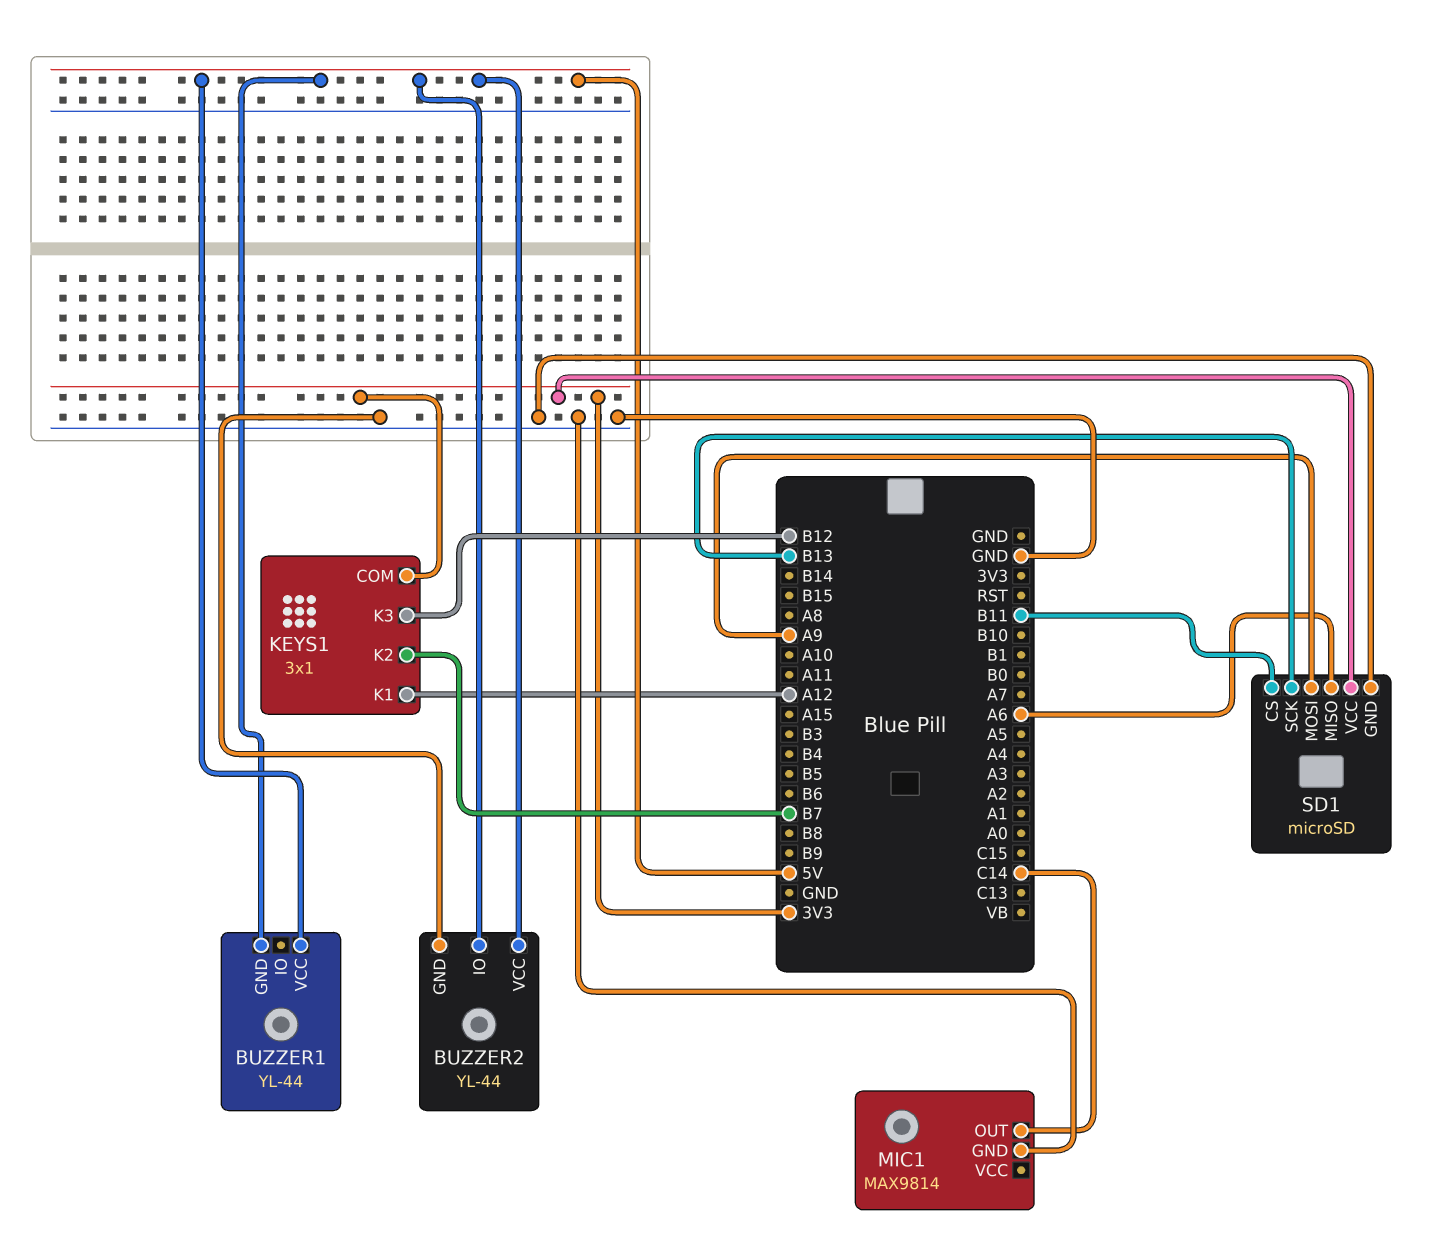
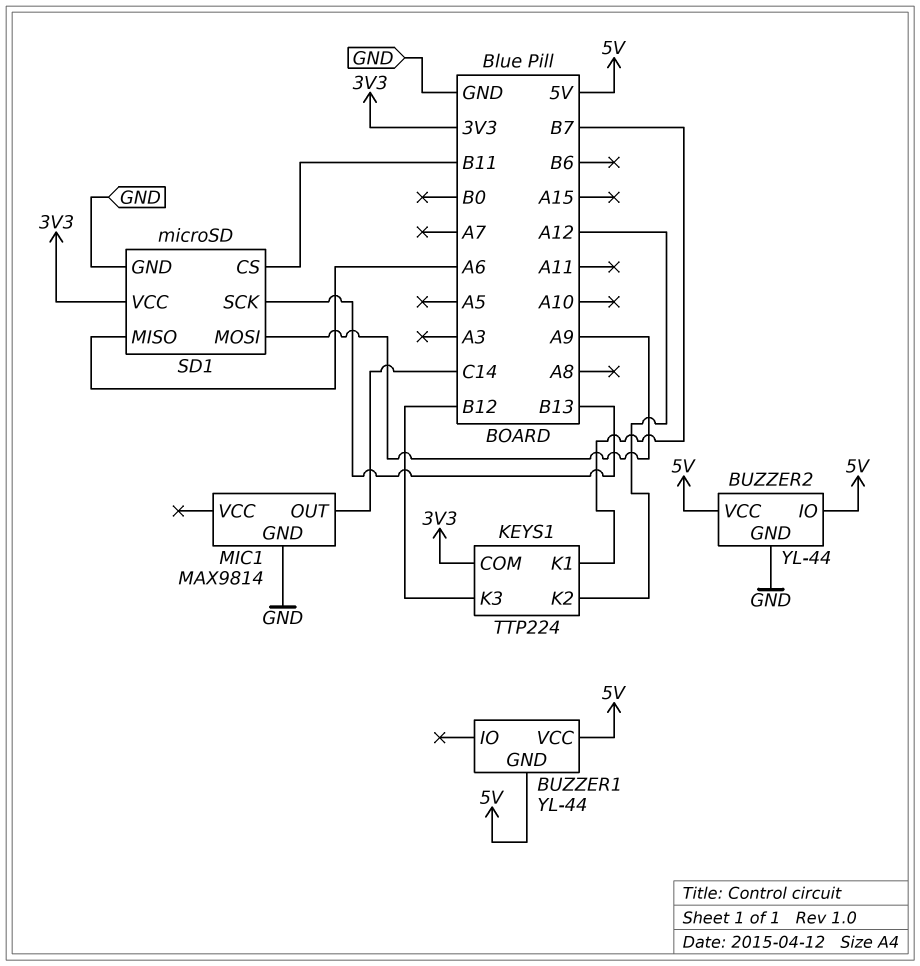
KEYS1: 3x1 -> TTP224
KEYS1 pin K1: A12 -> B7
KEYS1 pin K2: B7 -> A12

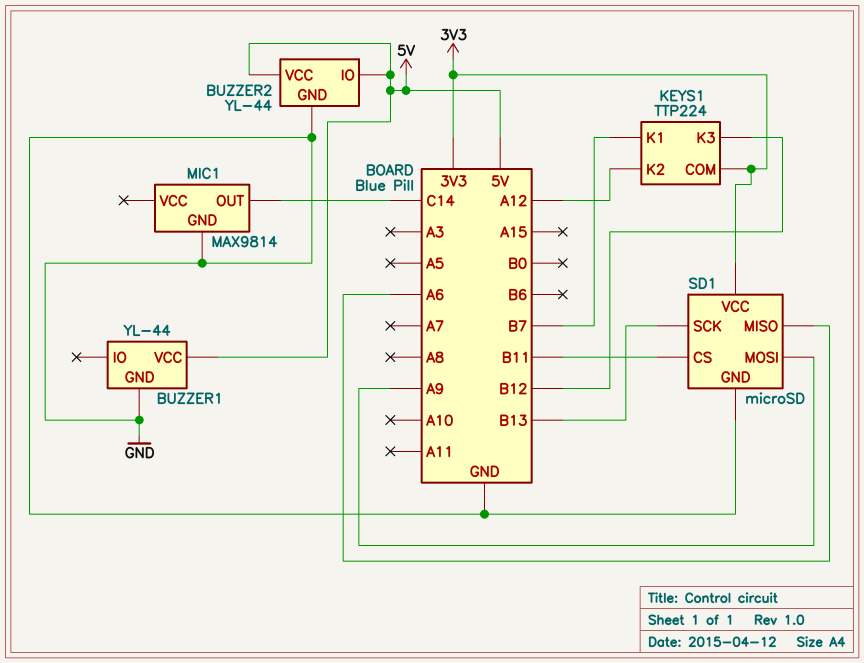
BUZZER1 pin GND: 5V -> GND

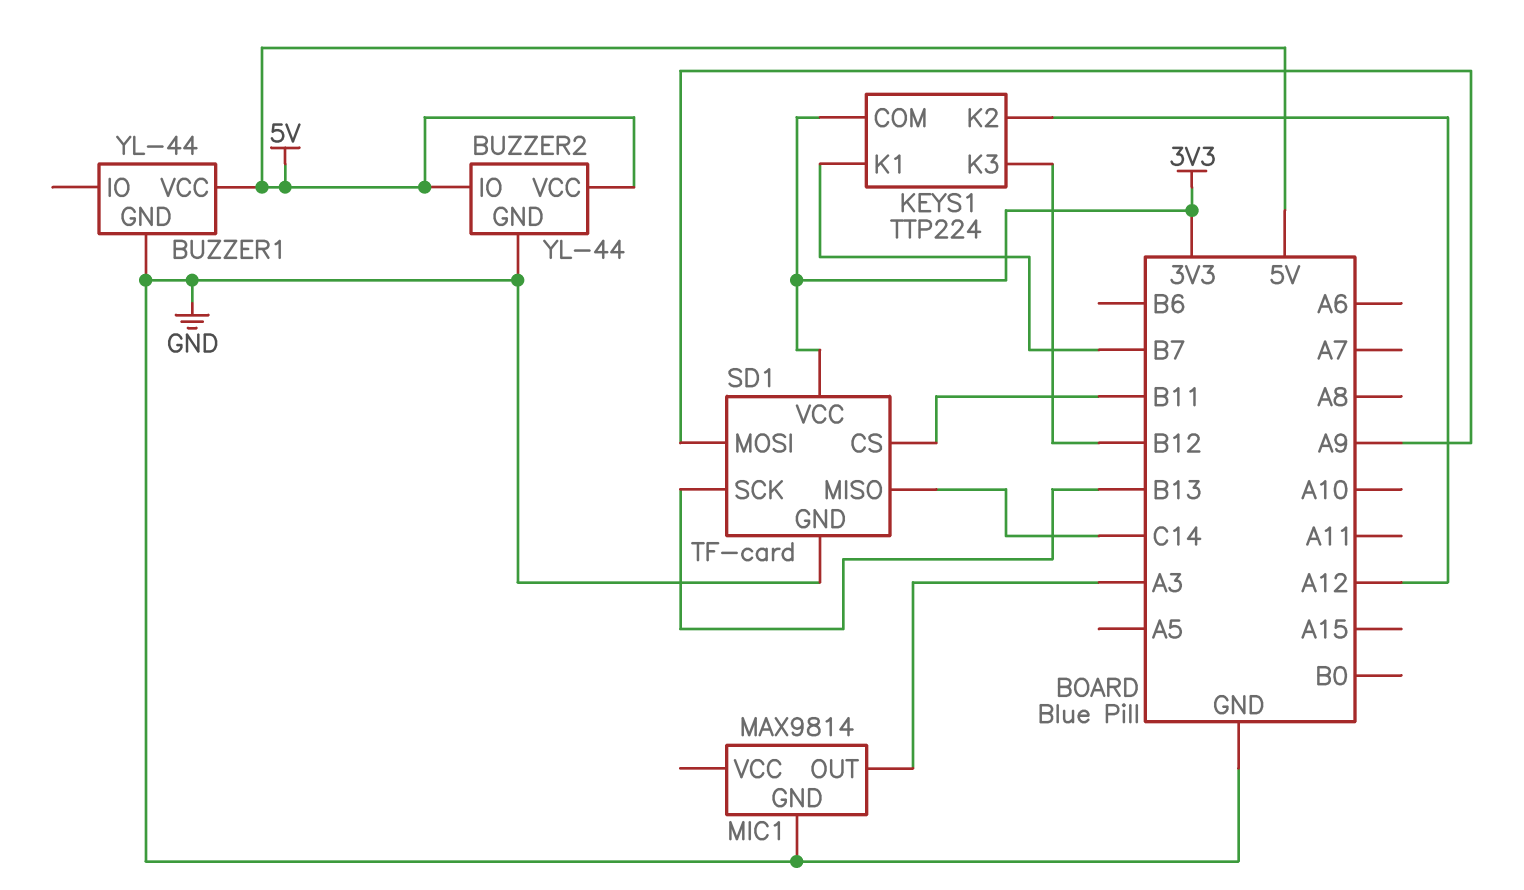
MIC1 pin OUT: C14 -> A3
SD1: microSD -> TF-card
SD1 pin MISO: A6 -> C14

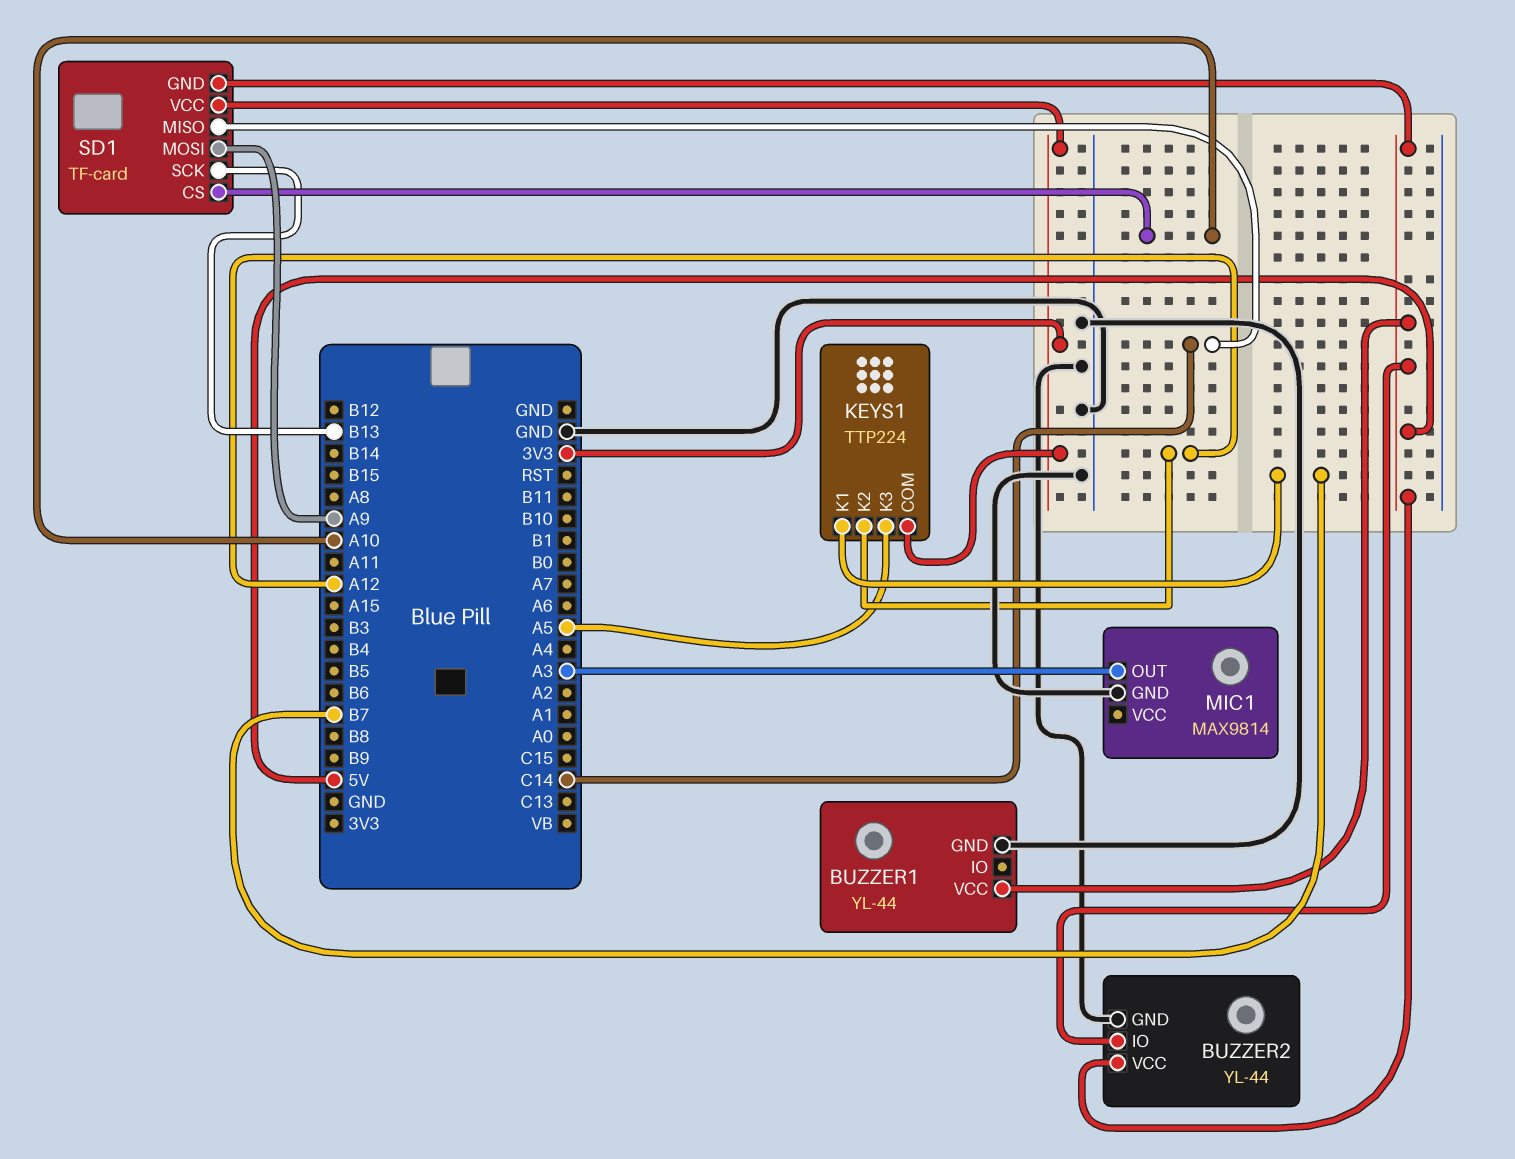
KEYS1 pin K3: B12 -> A5
SD1 pin CS: B11 -> A10
SD1 pin GND: GND -> 5V

